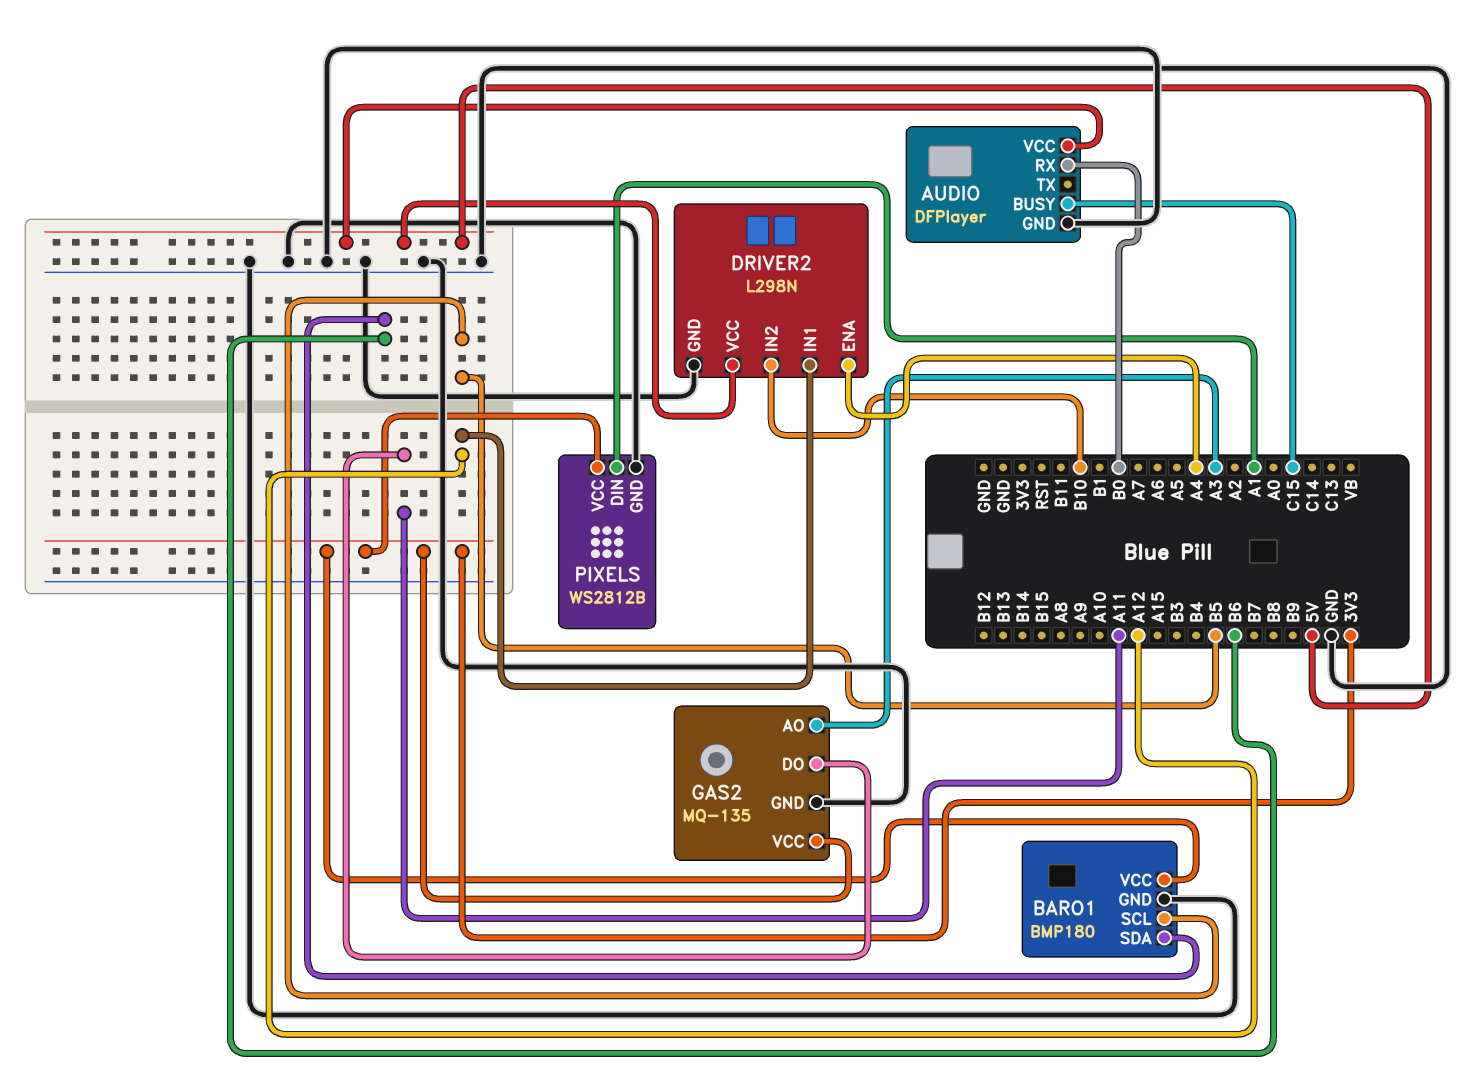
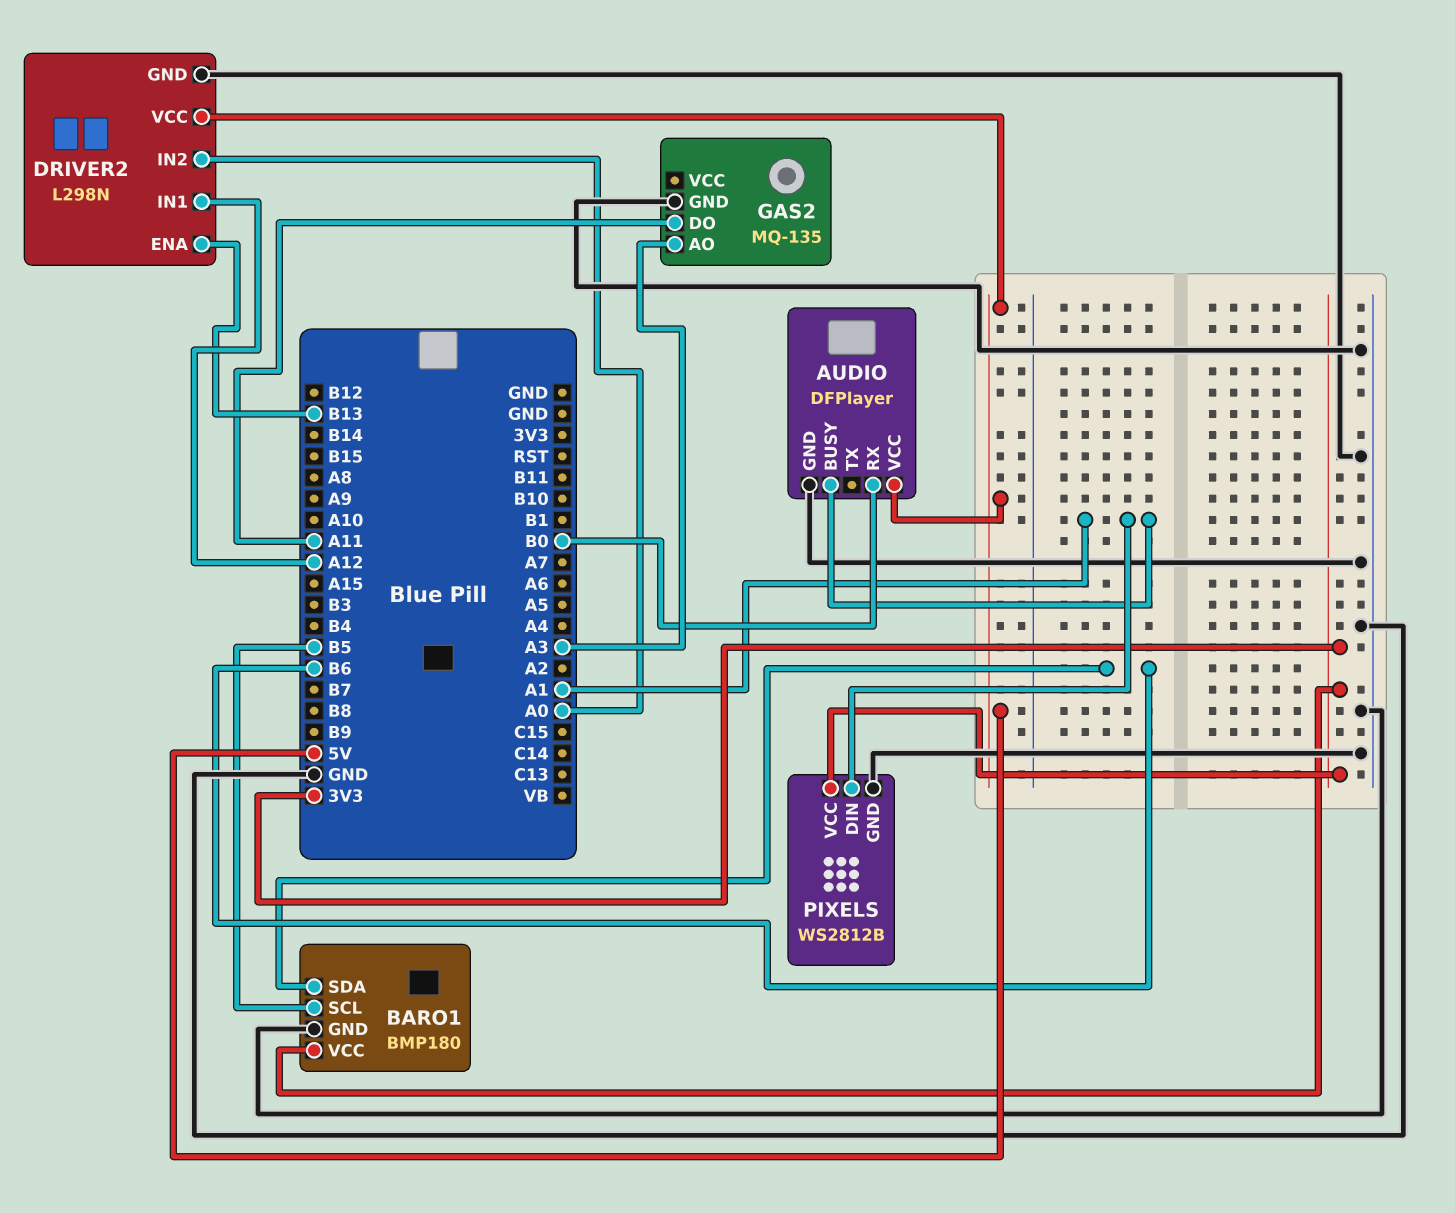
AUDIO pin BUSY: C15 -> A1
DRIVER2 pin ENA: A4 -> B13
DRIVER2 pin IN2: B10 -> A0
GAS2 pin VCC: 3V3 -> none

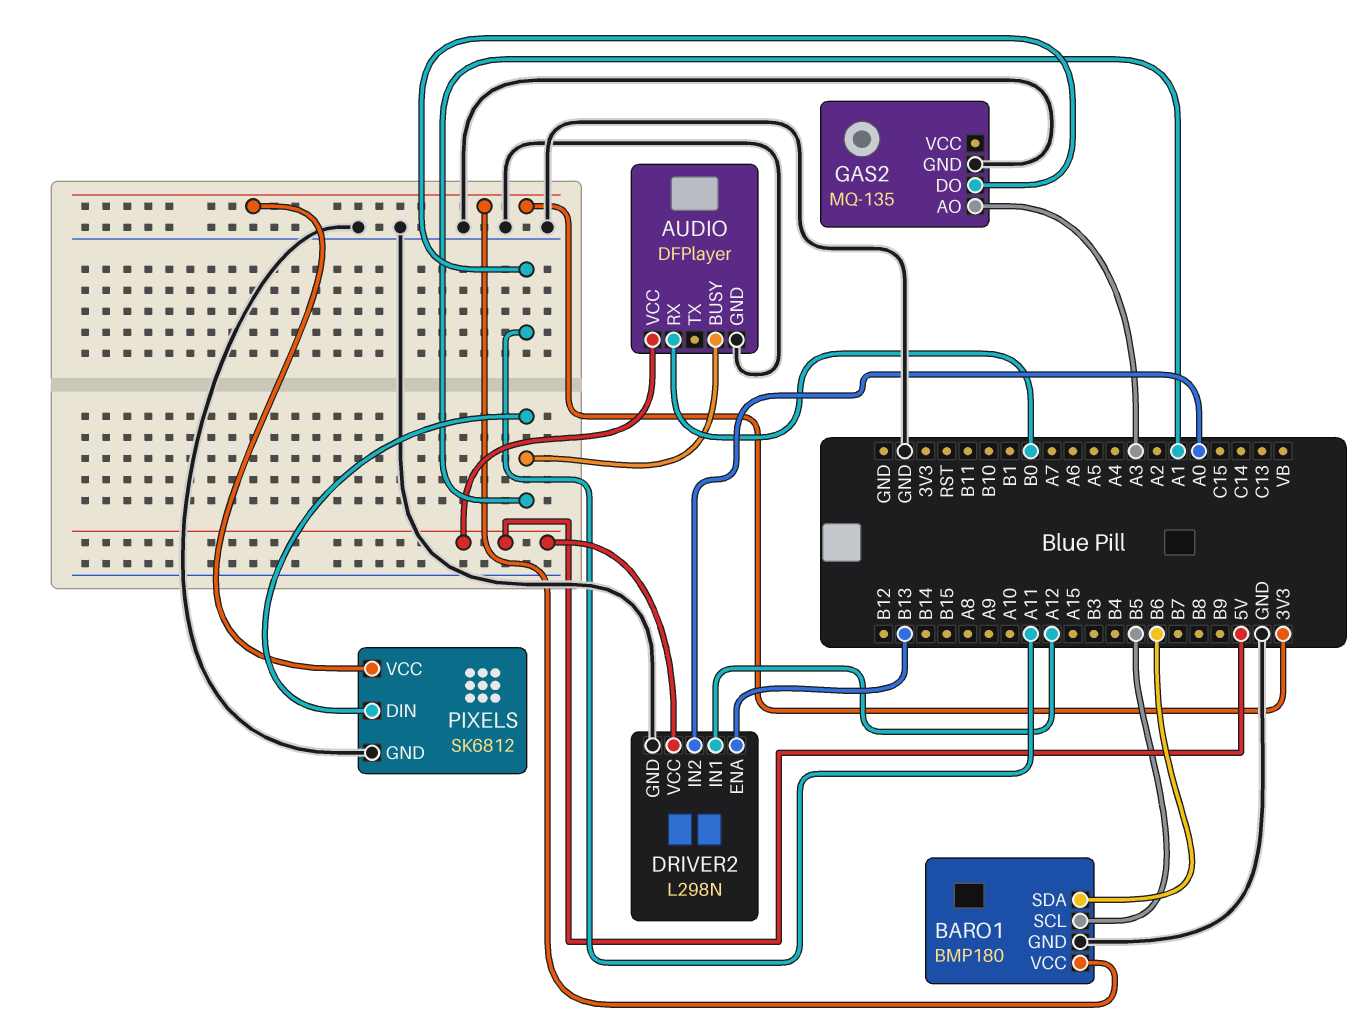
PIXELS: WS2812B -> SK6812

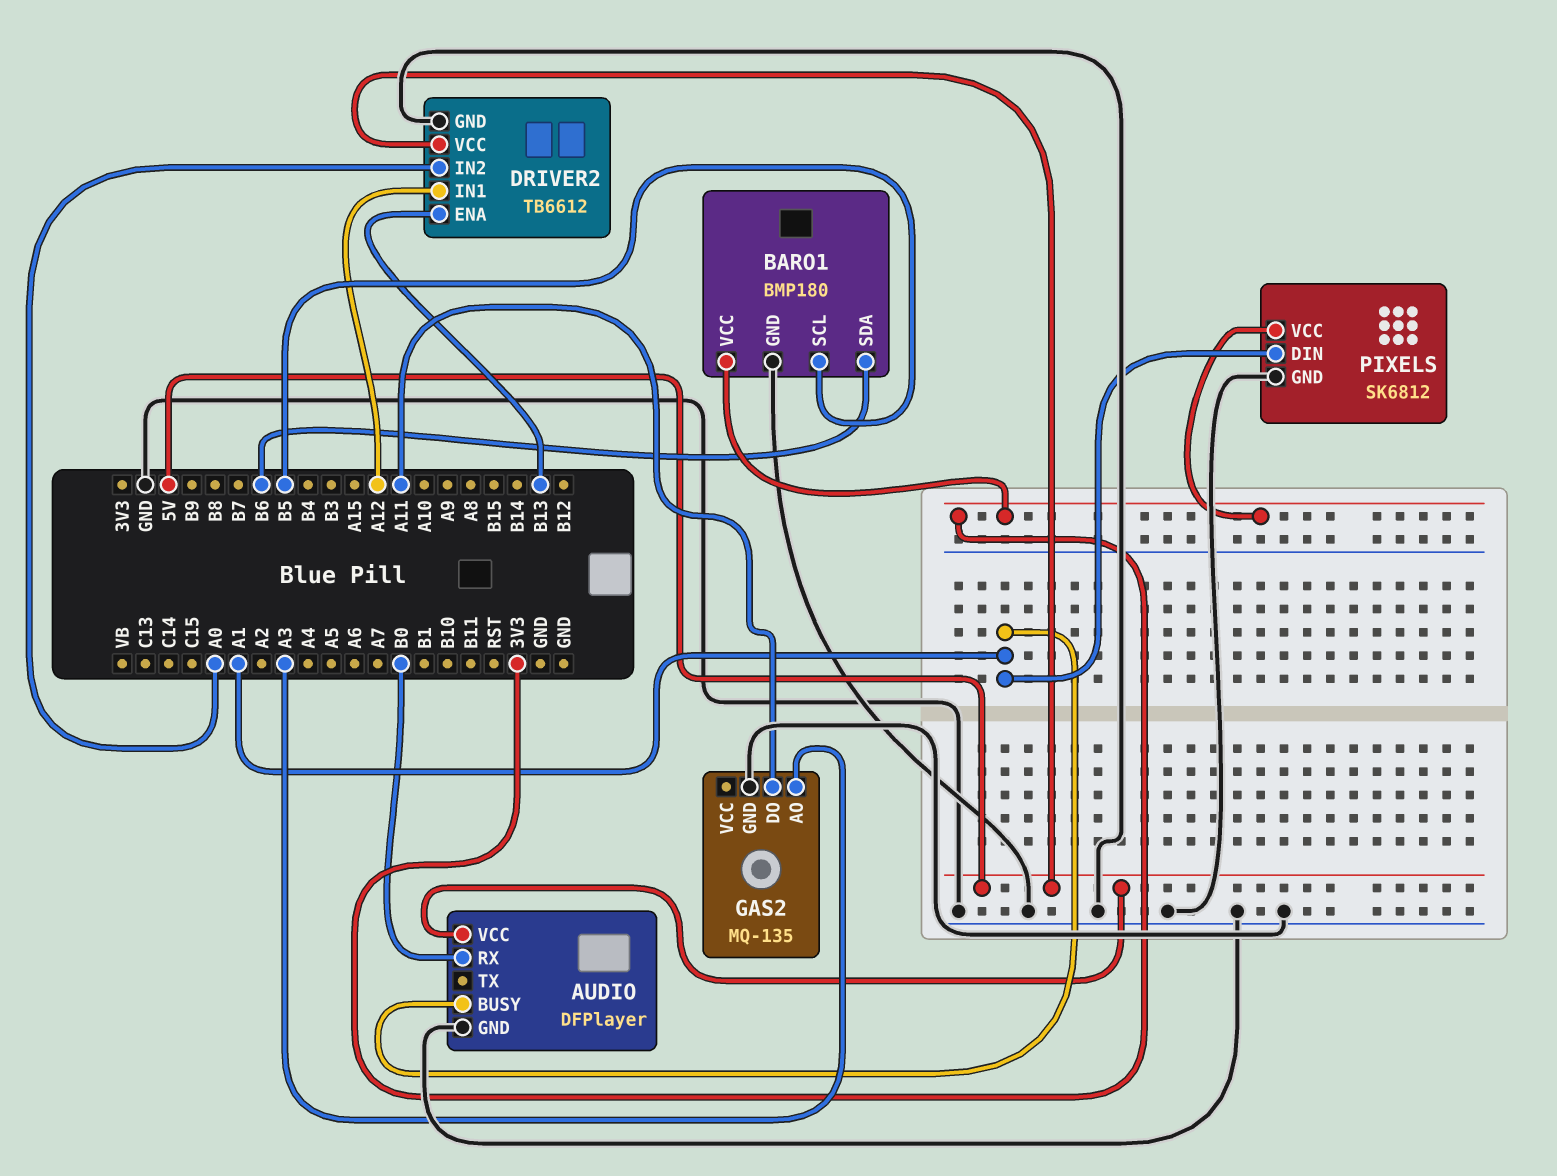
DRIVER2: L298N -> TB6612

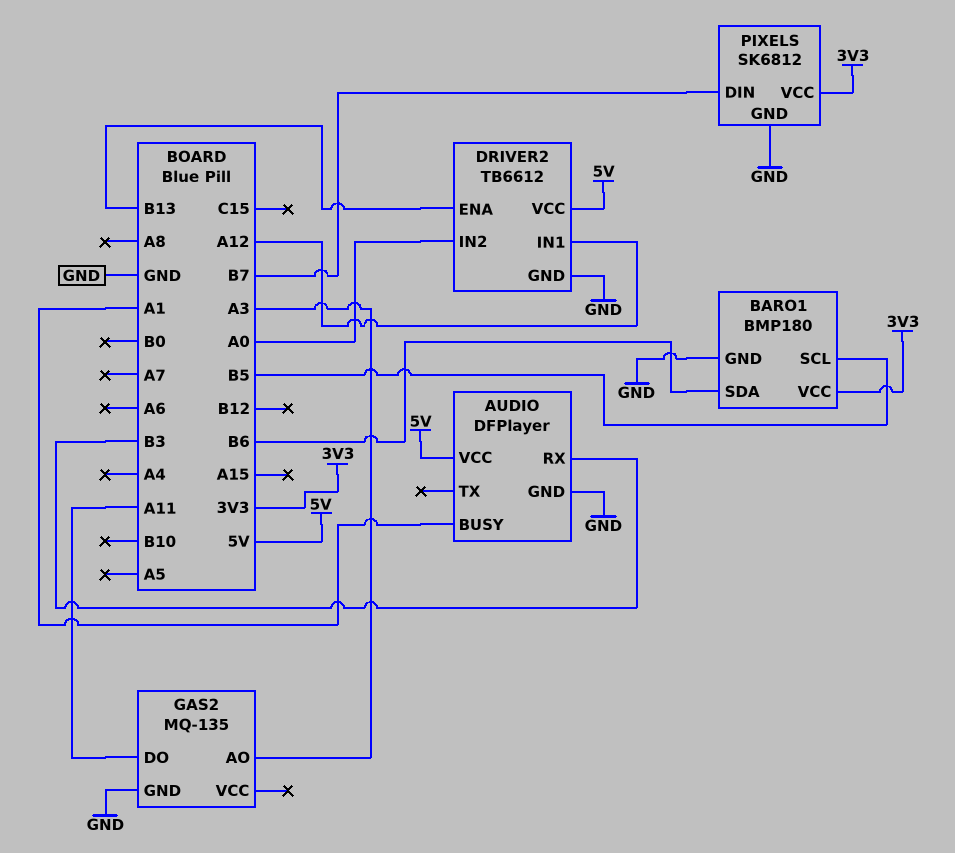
AUDIO pin RX: B0 -> B3
PIXELS pin DIN: A1 -> B7

